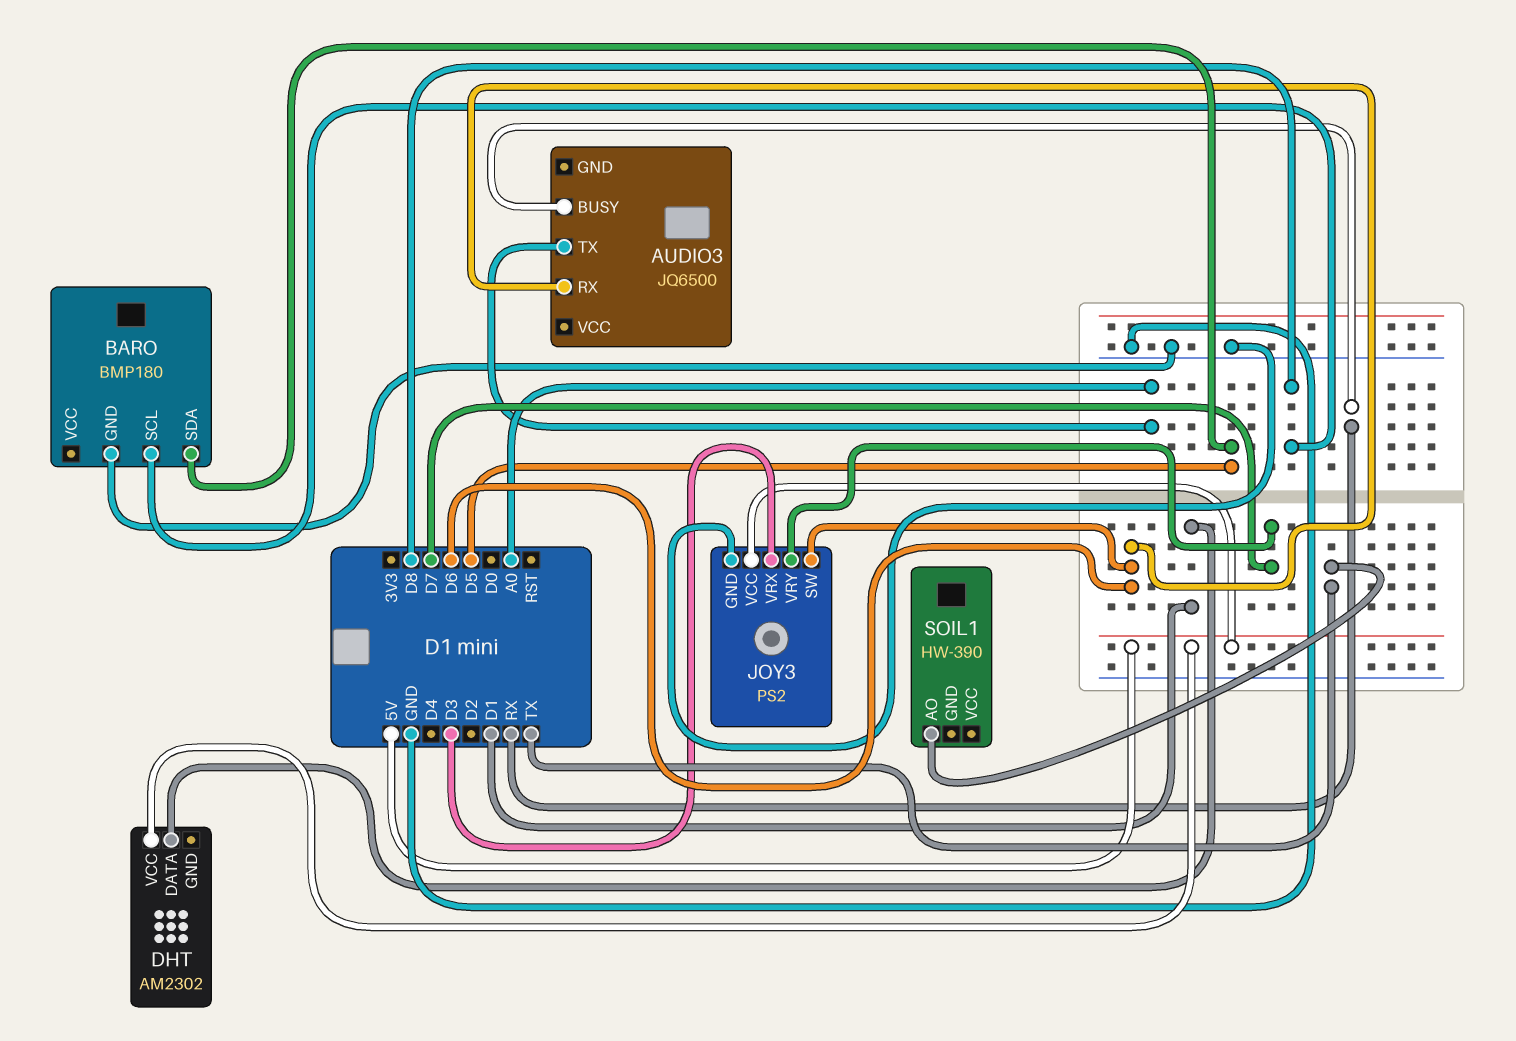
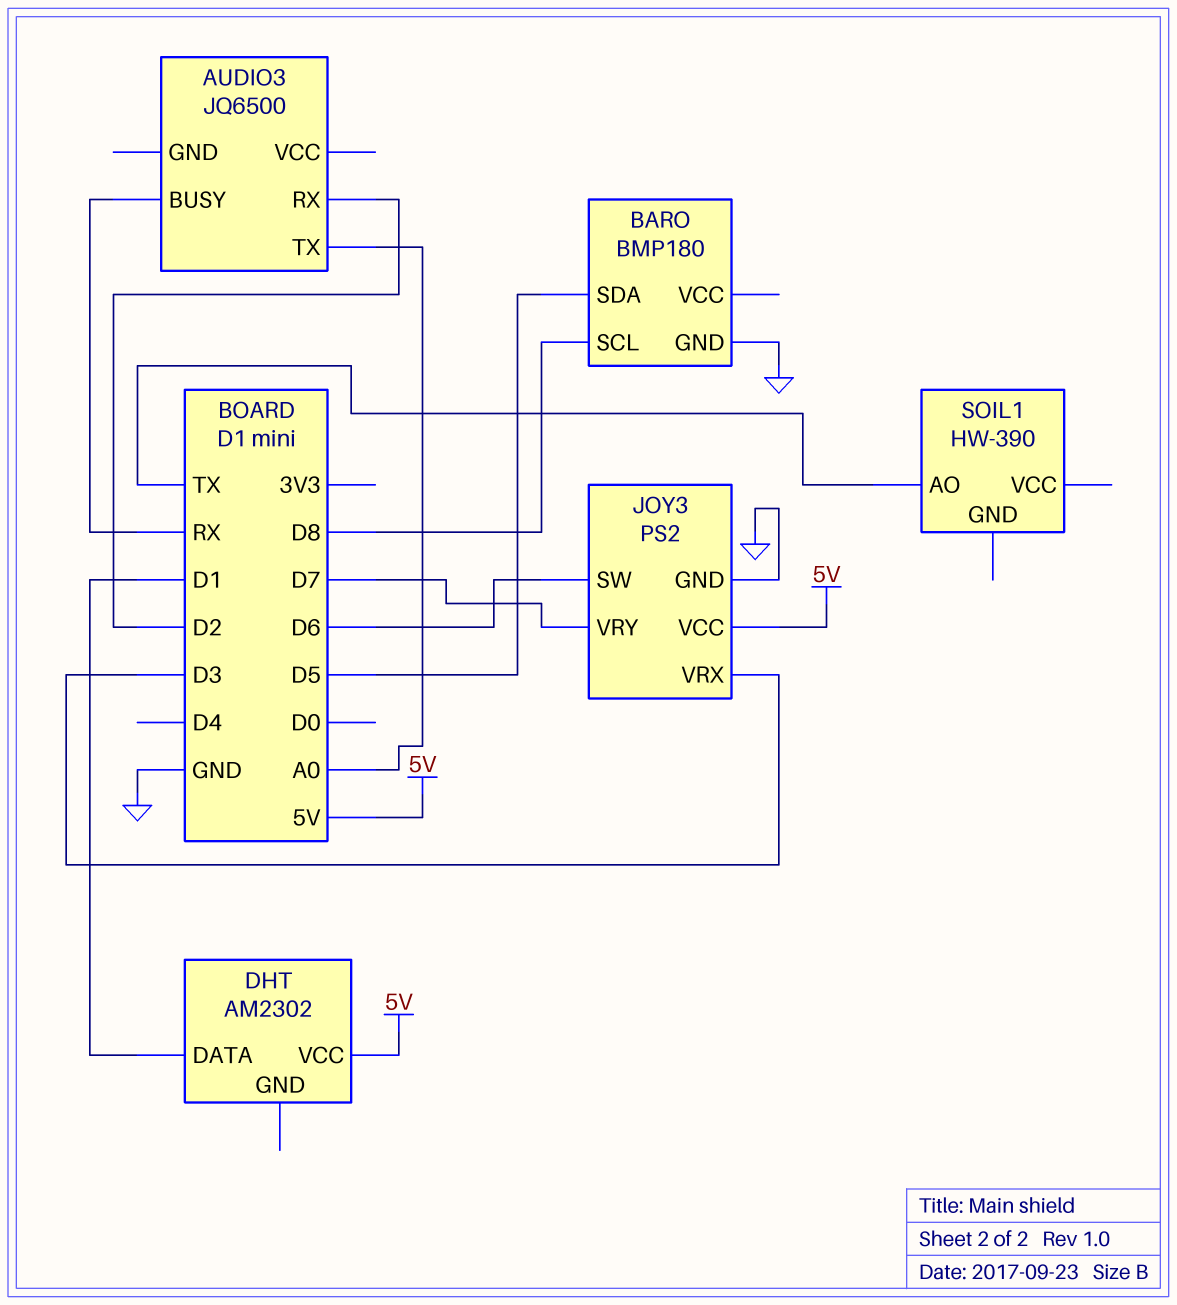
AUDIO3 pin RX: D6 -> D2

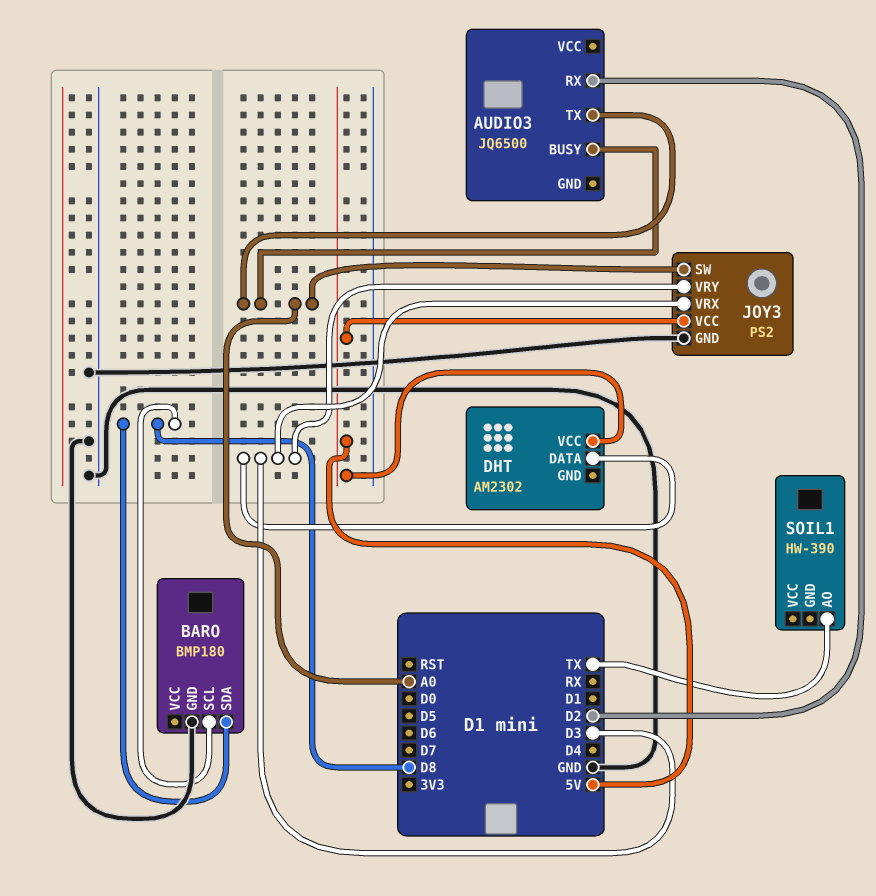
AUDIO3 pin BUSY: RX -> A0
BARO pin SDA: D5 -> D8
DHT pin DATA: D1 -> D3
JOY3 pin SW: D6 -> A0
JOY3 pin VRY: D7 -> D3

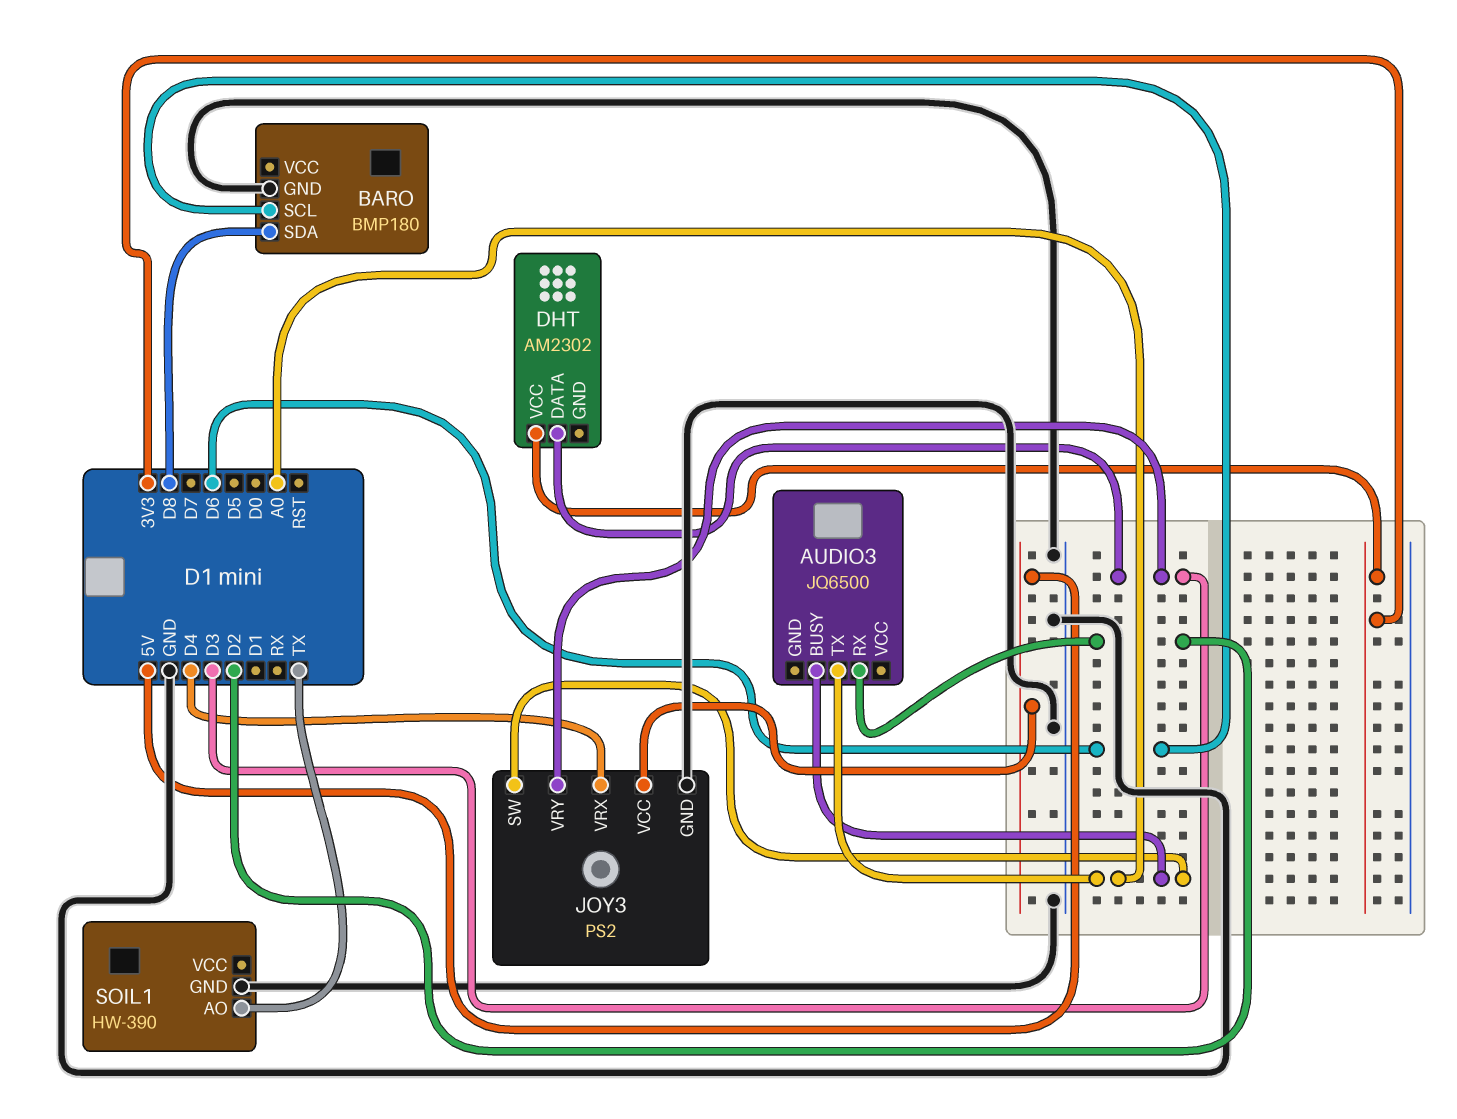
BARO pin SCL: D8 -> D6
DHT pin VCC: 5V -> 3V3
JOY3 pin VRX: D3 -> D4
SOIL1 pin GND: none -> GND

